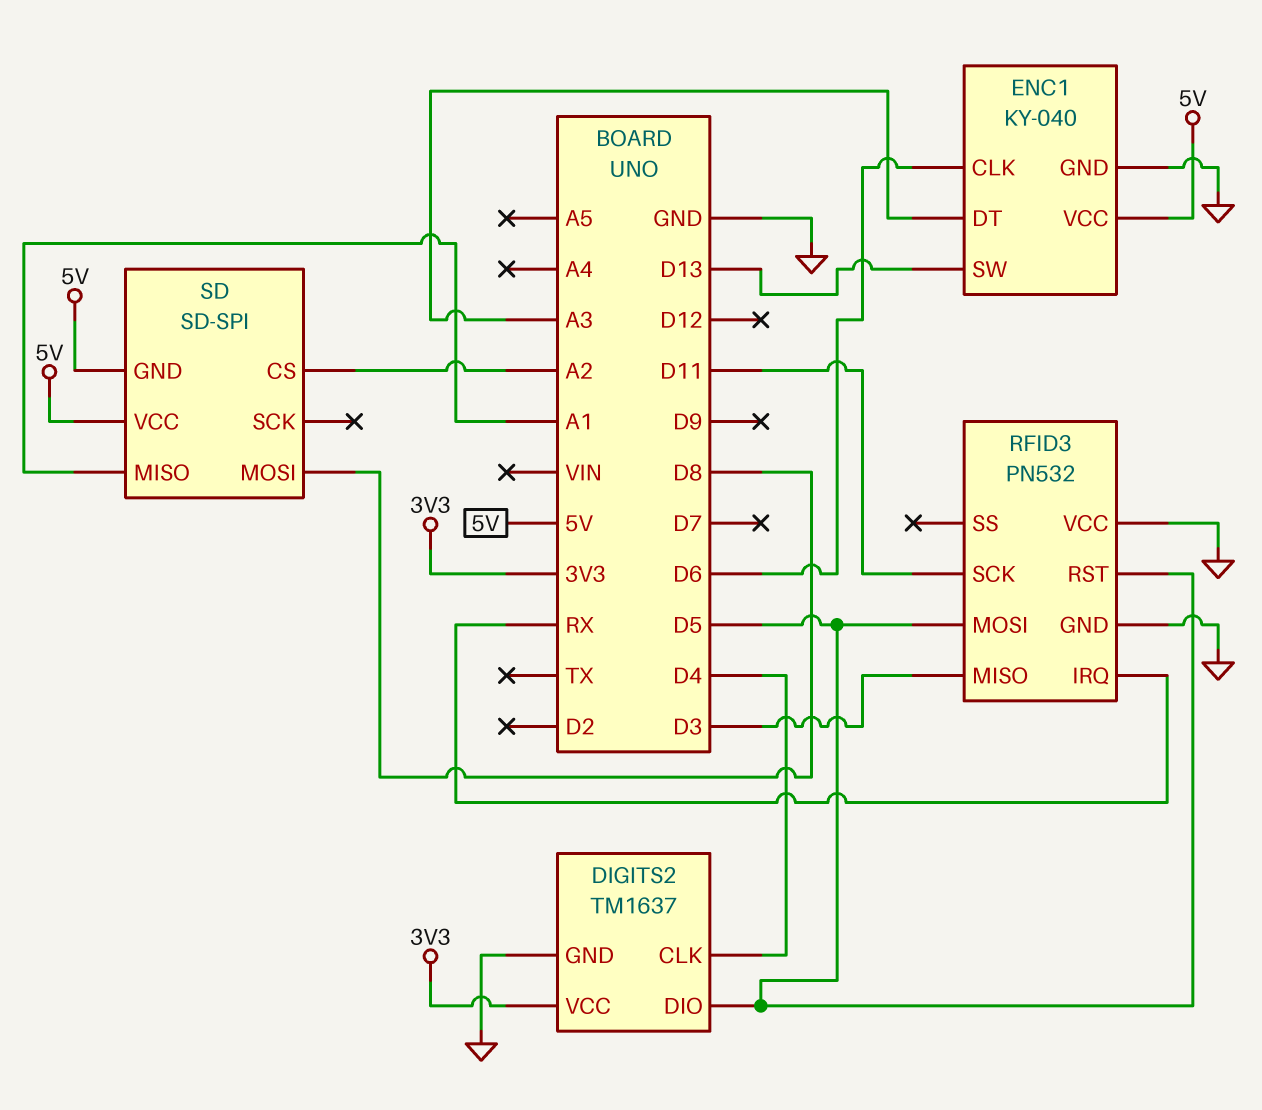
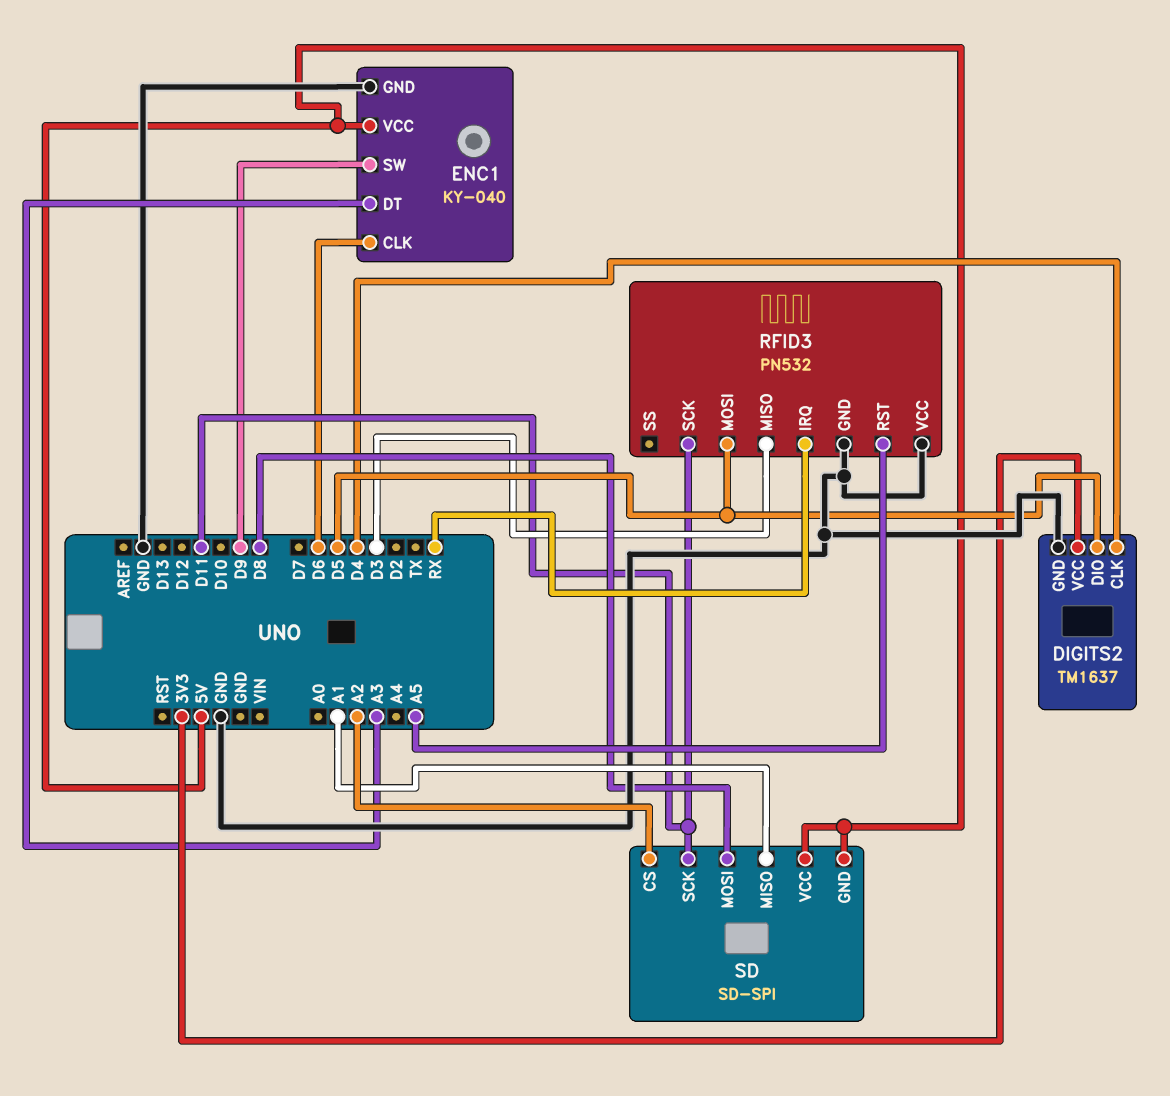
ENC1 pin SW: D13 -> D9
RFID3 pin RST: D5 -> A5
SD pin SCK: none -> D11

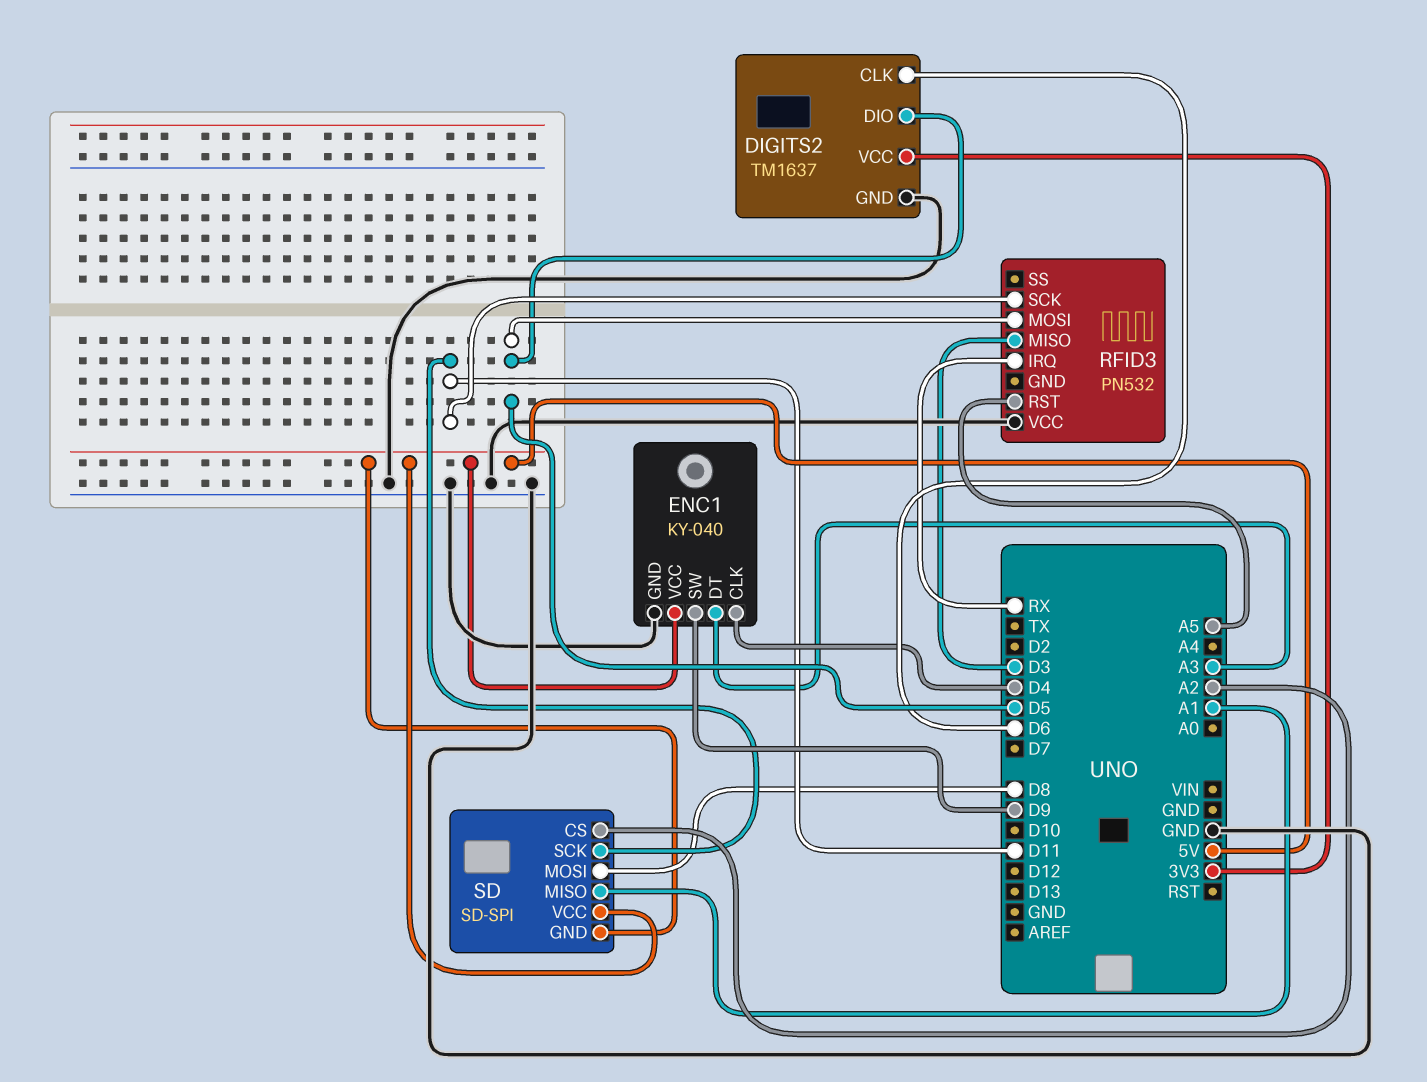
DIGITS2 pin CLK: D4 -> D6
ENC1 pin CLK: D6 -> D4
RFID3 pin GND: GND -> none

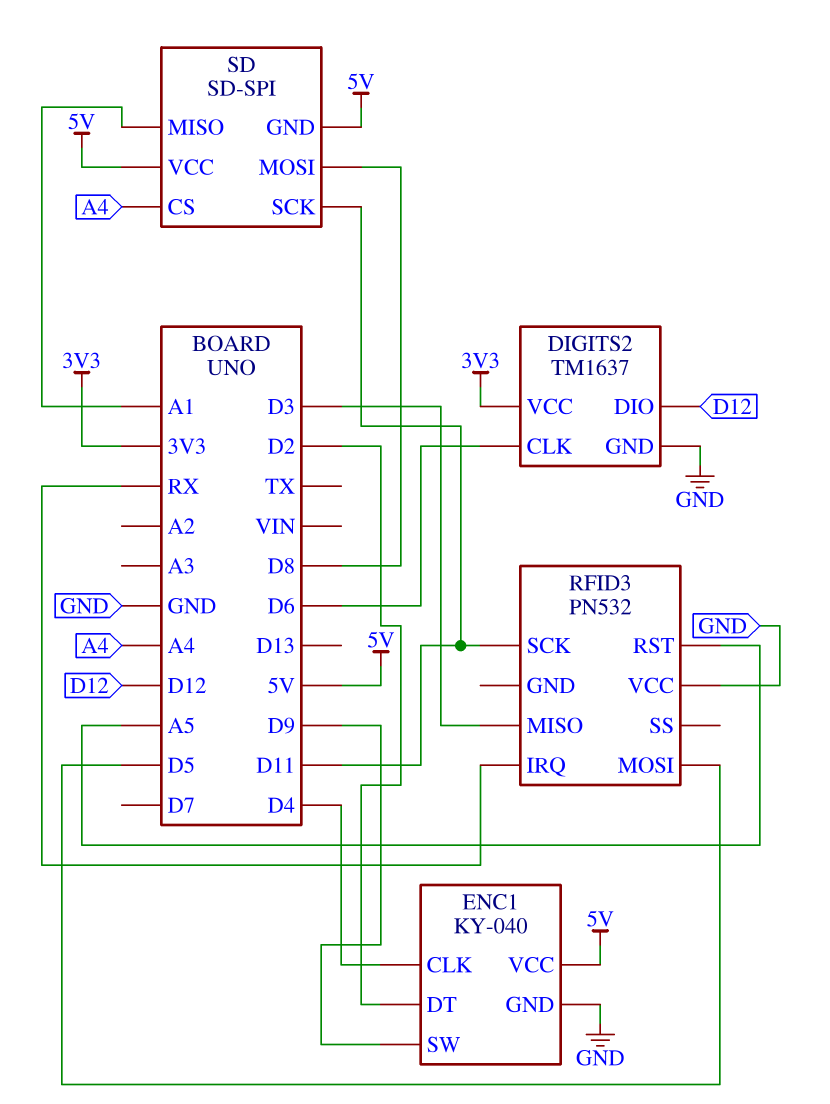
DIGITS2 pin DIO: D5 -> D12
ENC1 pin DT: A3 -> D2
SD pin CS: A2 -> A4

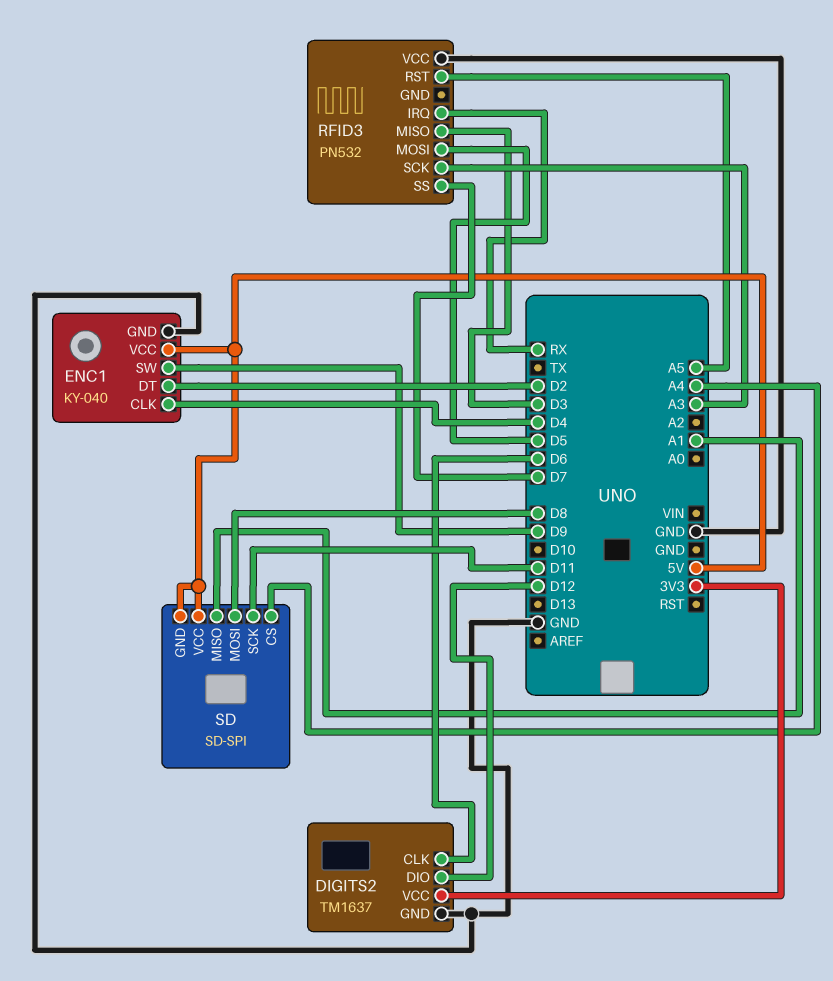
RFID3 pin SCK: D11 -> A3
RFID3 pin SS: none -> D7

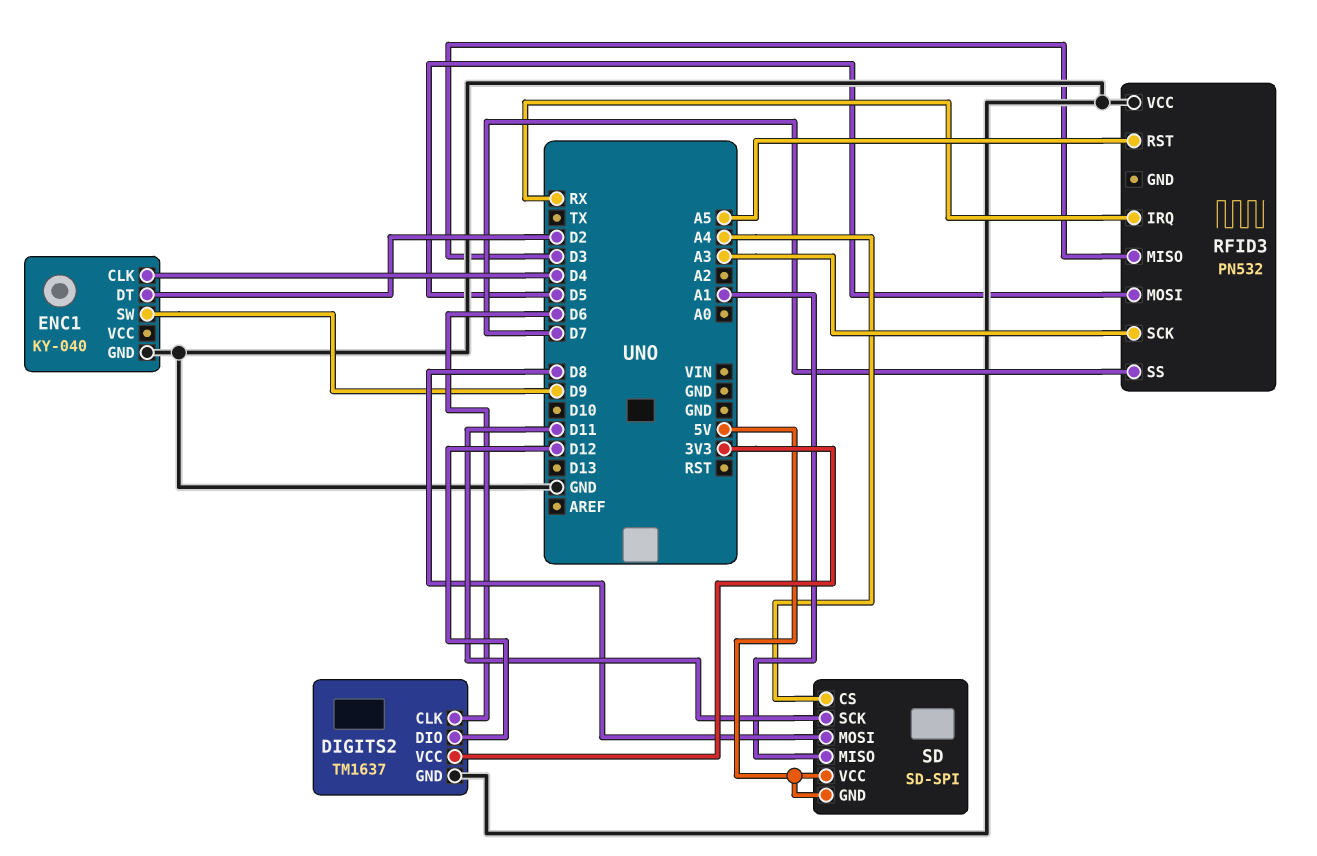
ENC1 pin VCC: 5V -> none

